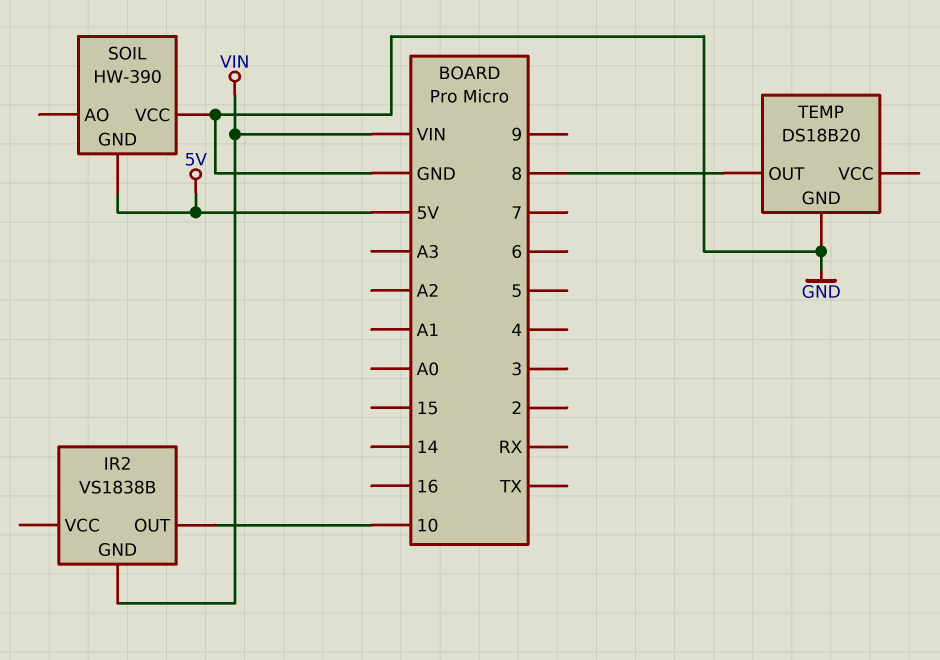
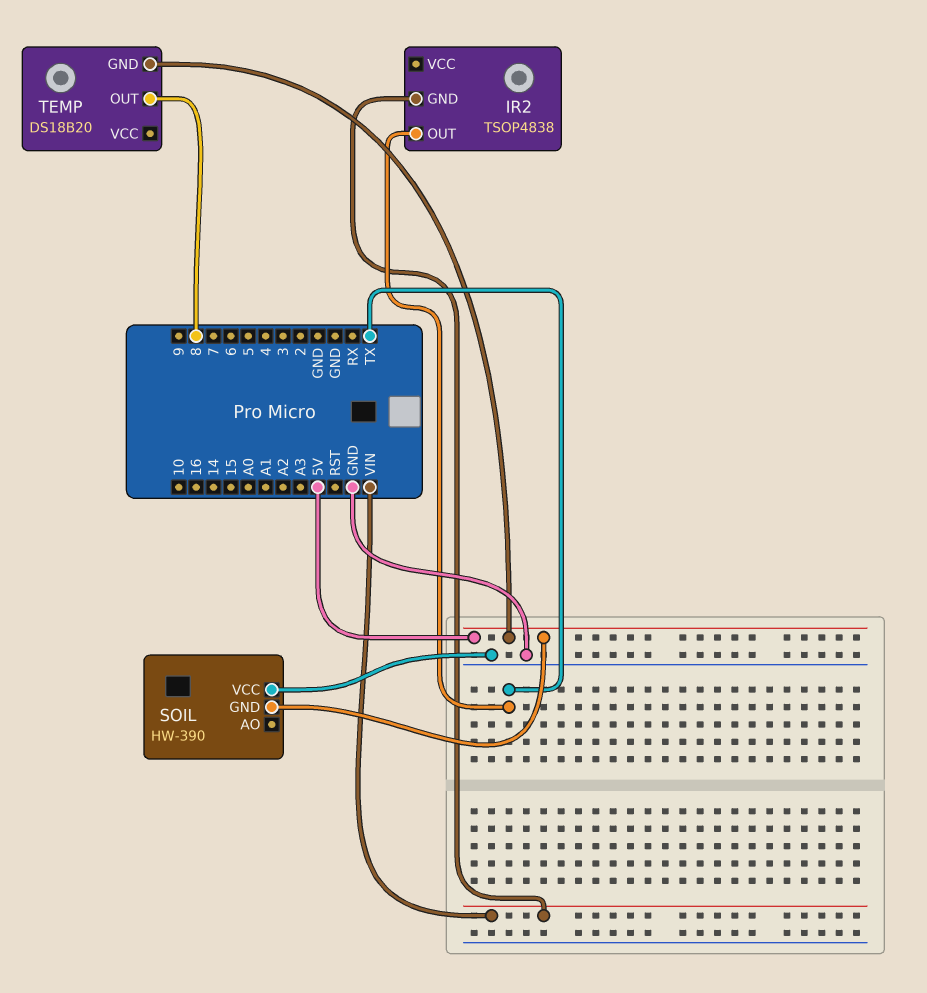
IR2: VS1838B -> TSOP4838
IR2 pin OUT: 10 -> TX
TEMP pin GND: GND -> 5V

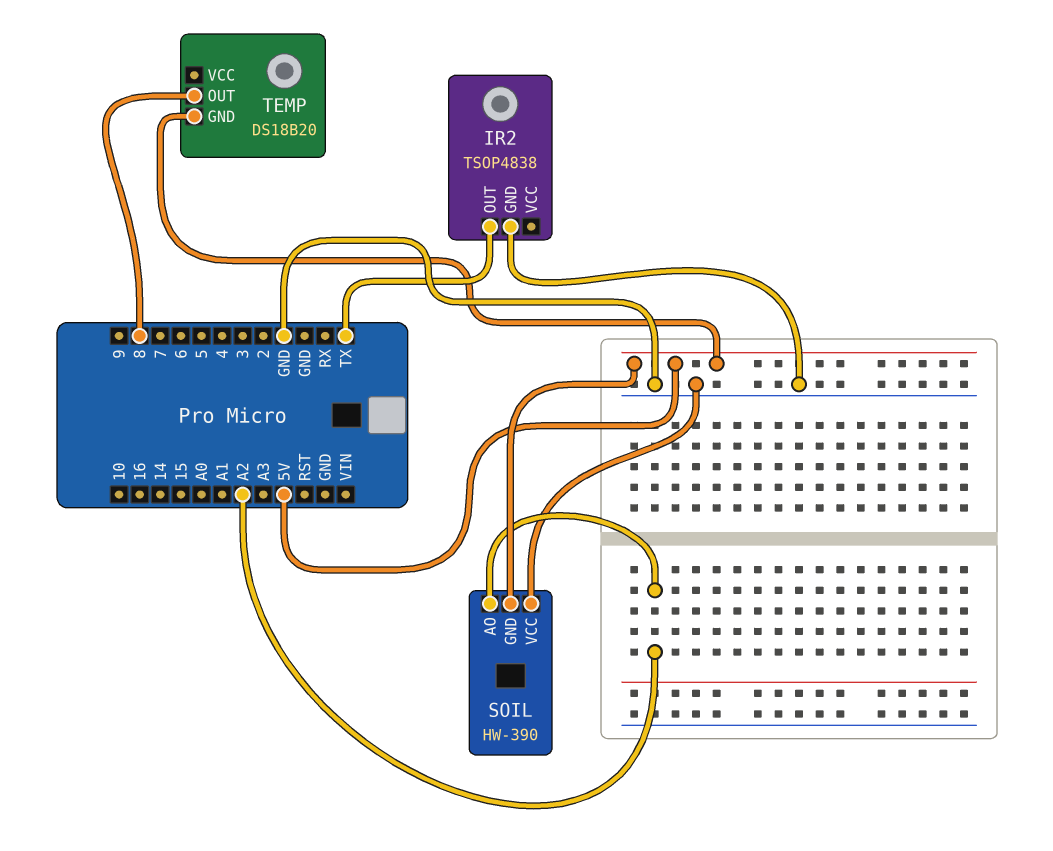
IR2 pin GND: VIN -> GND
SOIL pin AO: none -> A2

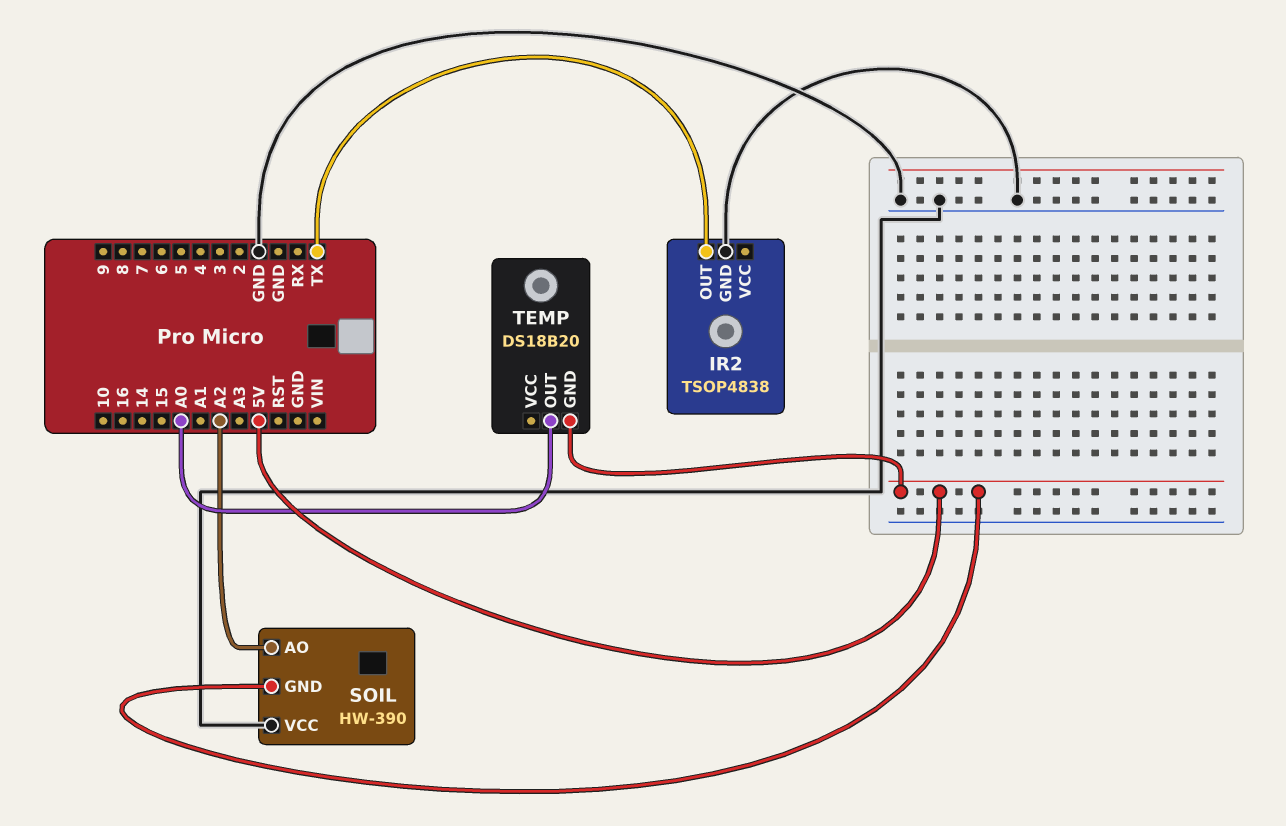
TEMP pin OUT: 8 -> A0

